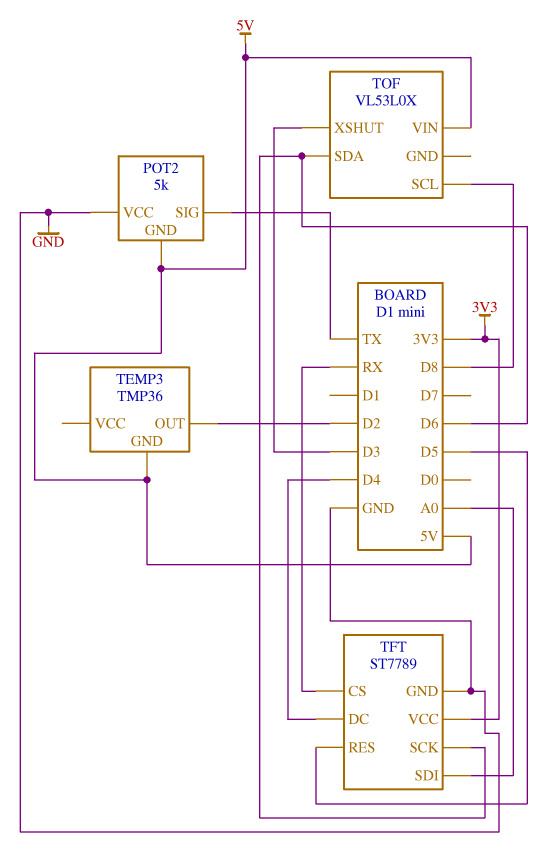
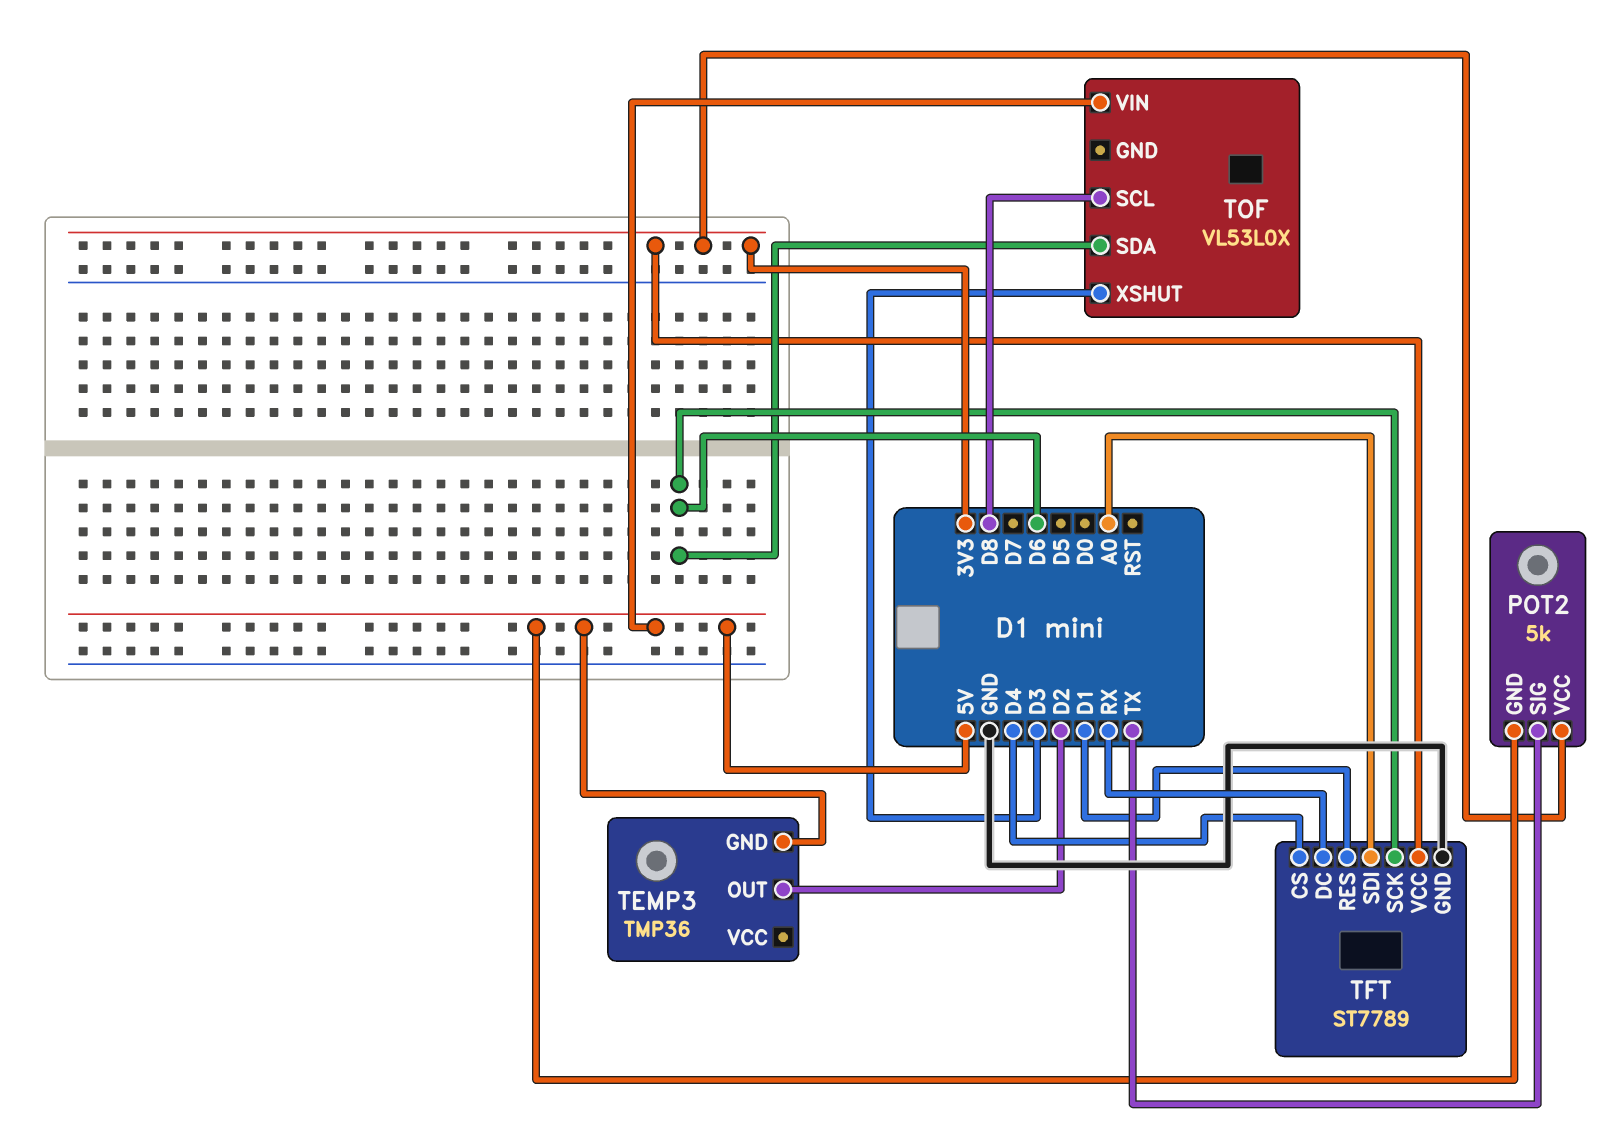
POT2 pin VCC: GND -> 3V3
TFT pin CS: RX -> D4
TFT pin DC: D4 -> RX
TFT pin RES: D5 -> D1

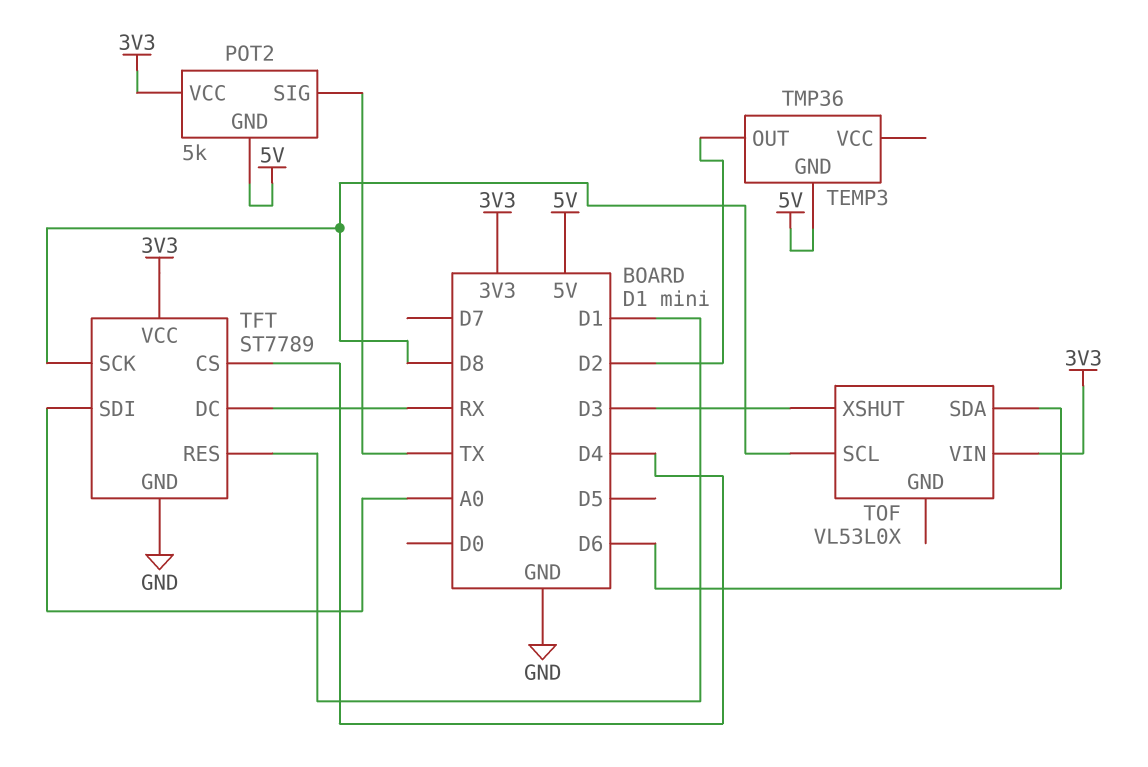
TFT pin SCK: D6 -> D8
TOF pin VIN: 5V -> 3V3

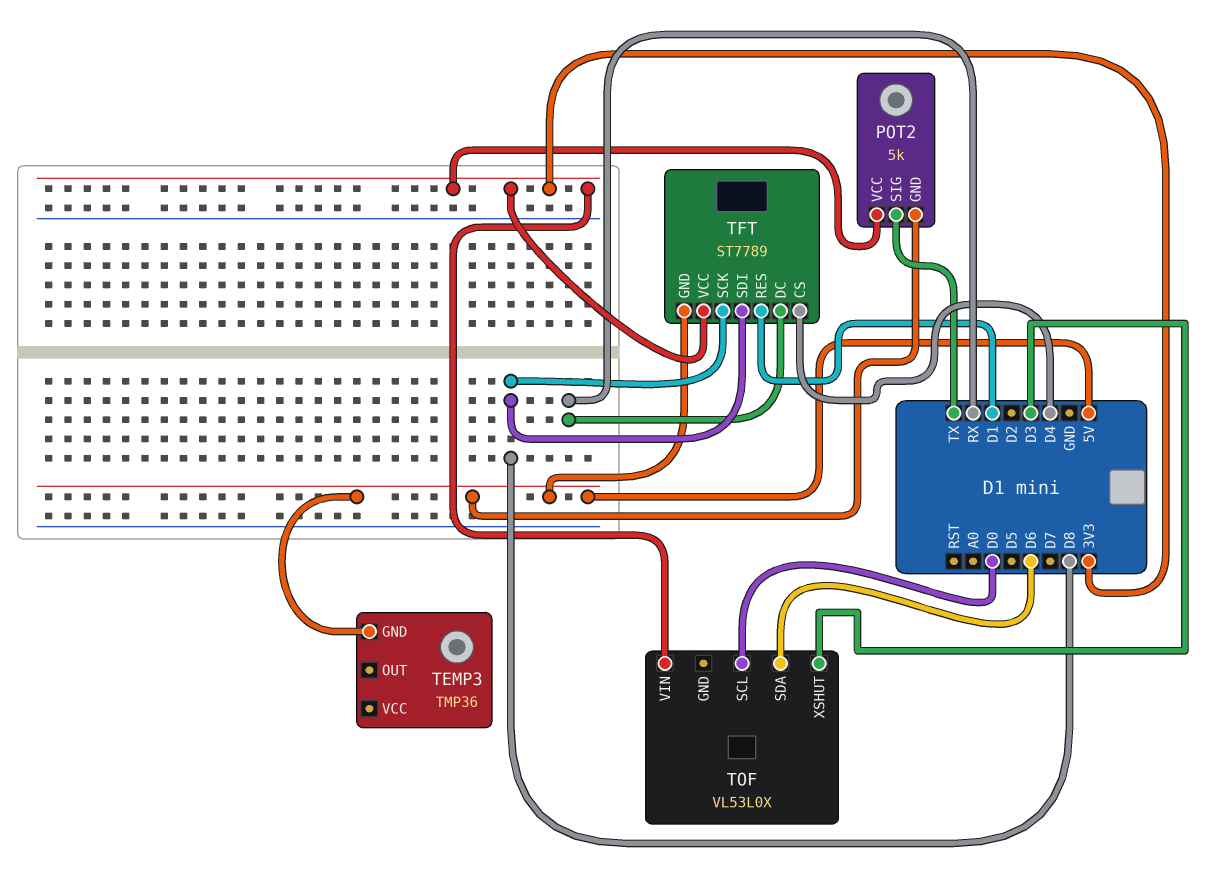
TEMP3 pin OUT: D2 -> none
TFT pin GND: GND -> 5V
TFT pin SDI: A0 -> D8
TOF pin SCL: D8 -> D0

